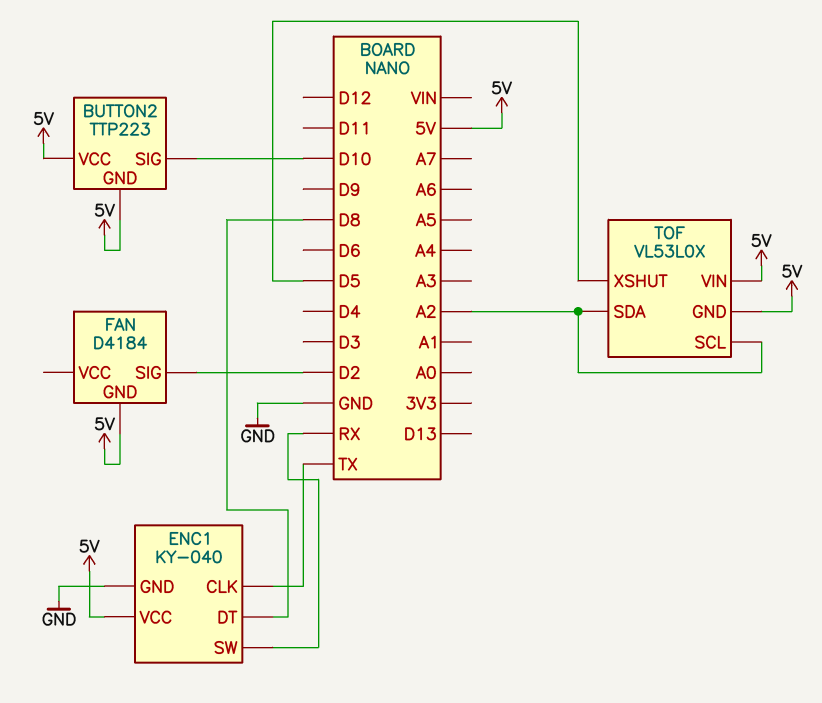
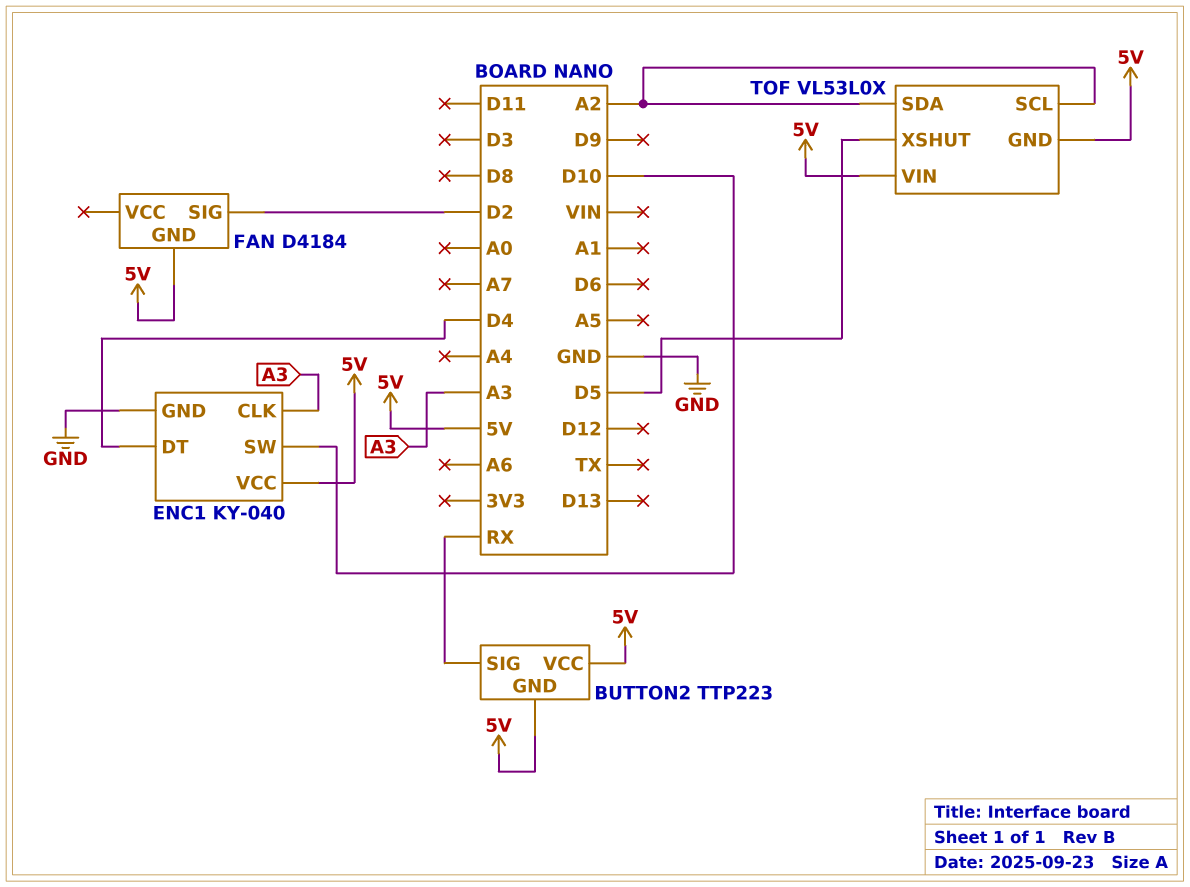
BUTTON2 pin SIG: D10 -> RX
ENC1 pin CLK: TX -> A3
ENC1 pin DT: D8 -> D4
ENC1 pin SW: RX -> D10

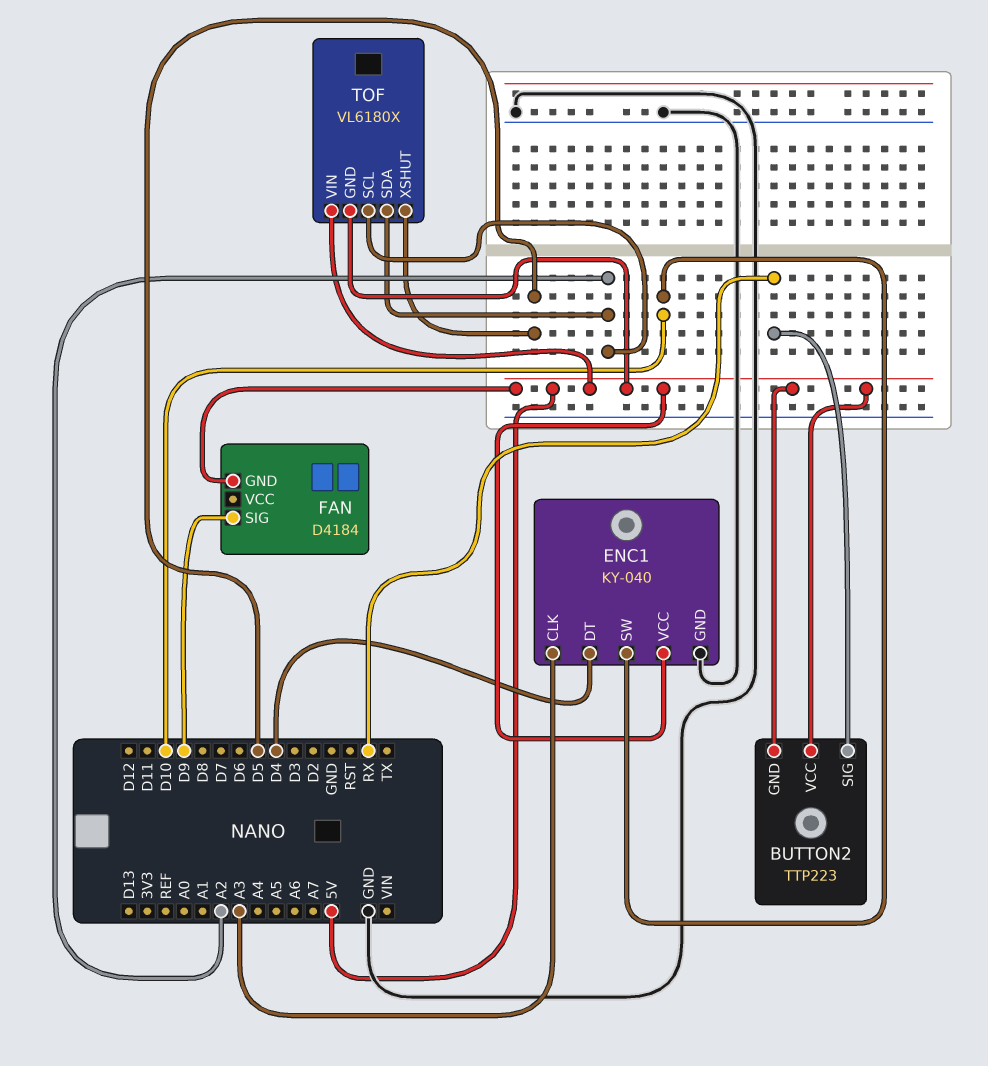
FAN pin SIG: D2 -> D9
TOF: VL53L0X -> VL6180X

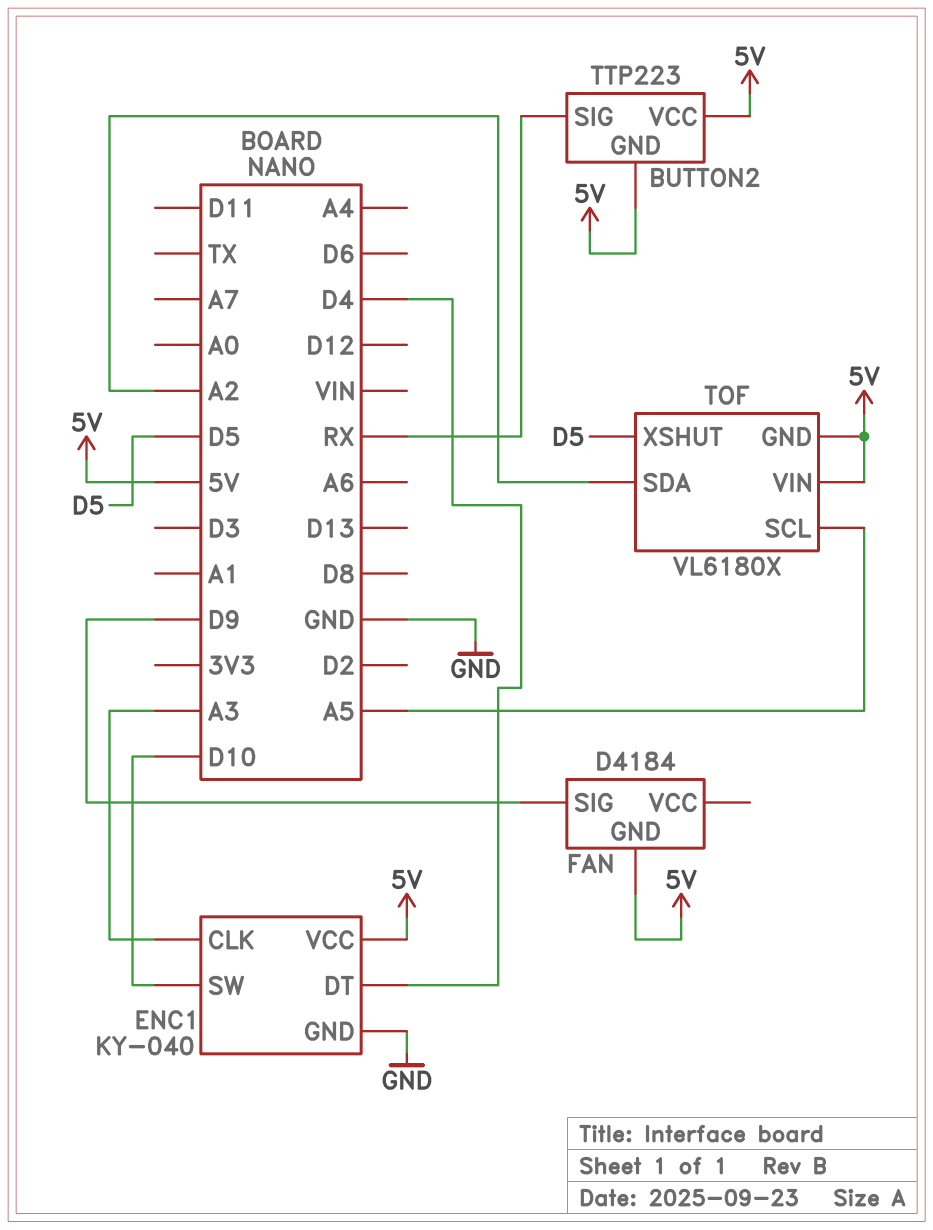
TOF pin SCL: A2 -> A5

